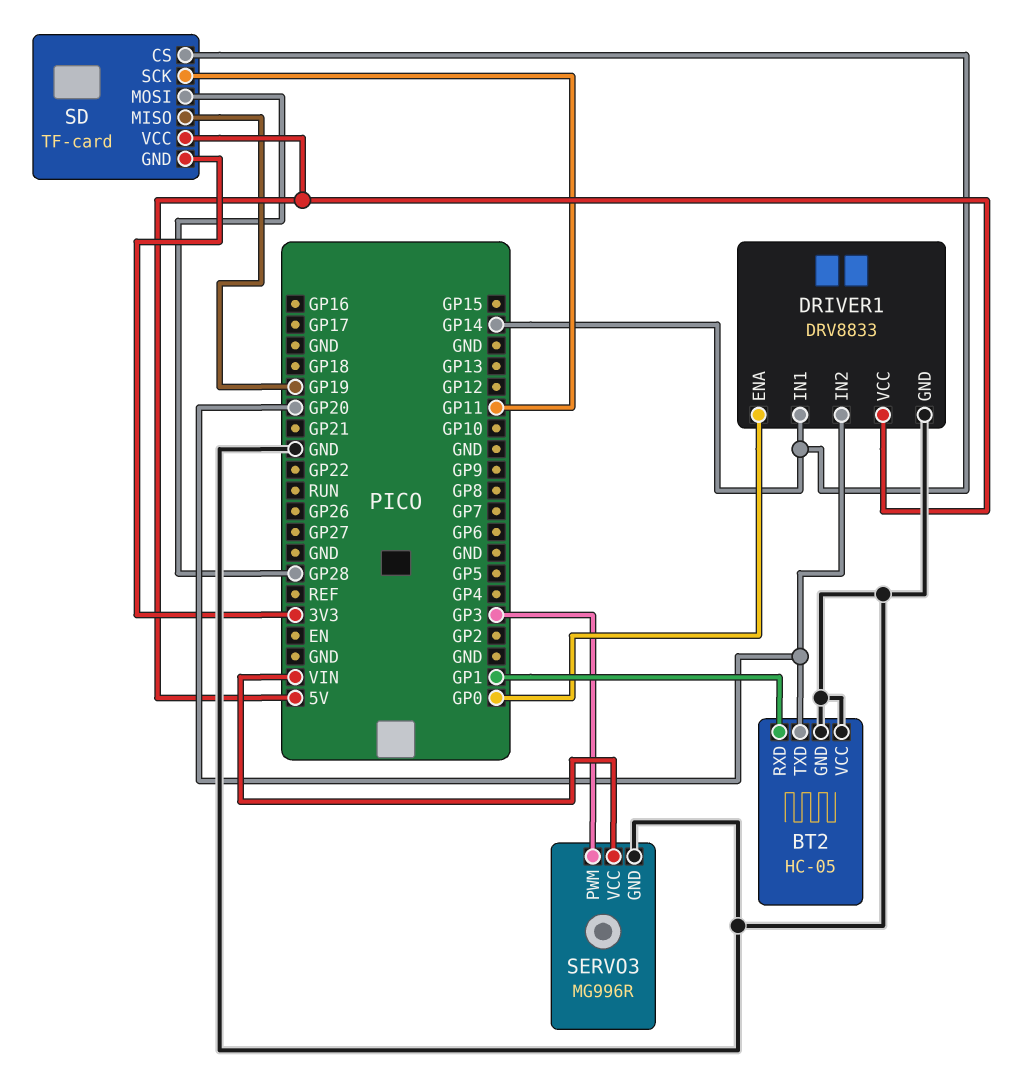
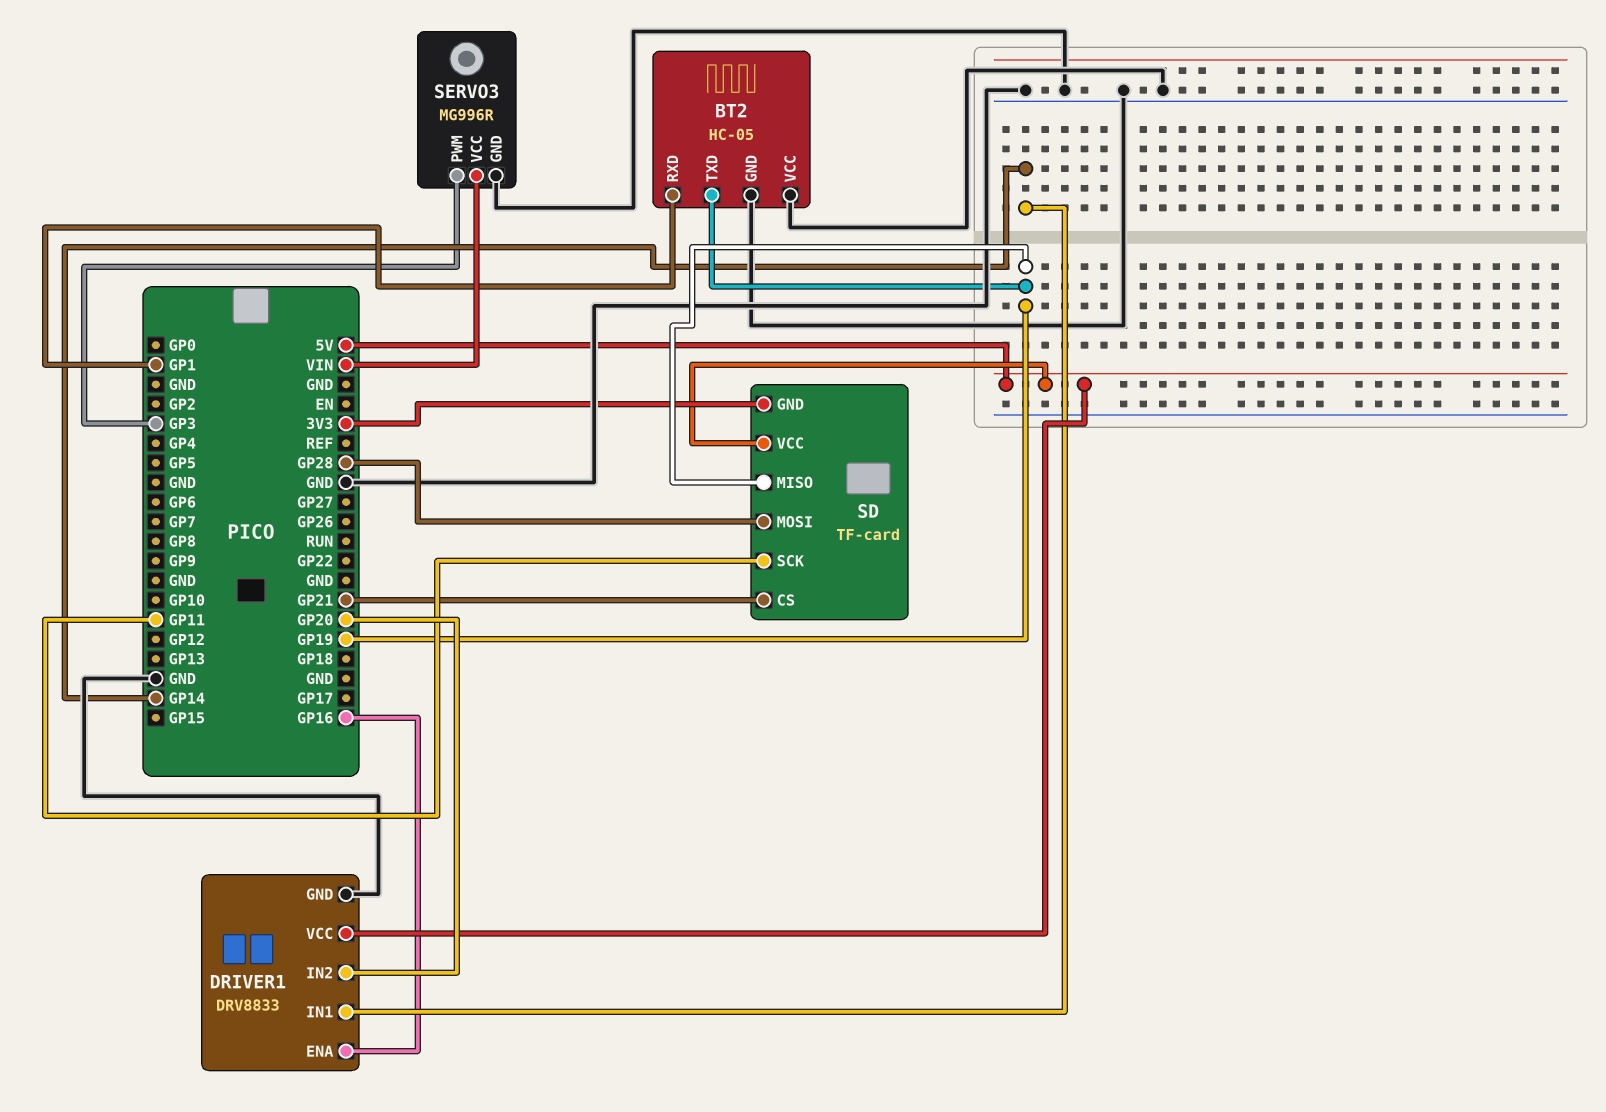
BT2 pin TXD: GP20 -> GP19
DRIVER1 pin ENA: GP0 -> GP16
SD pin CS: GP14 -> GP21

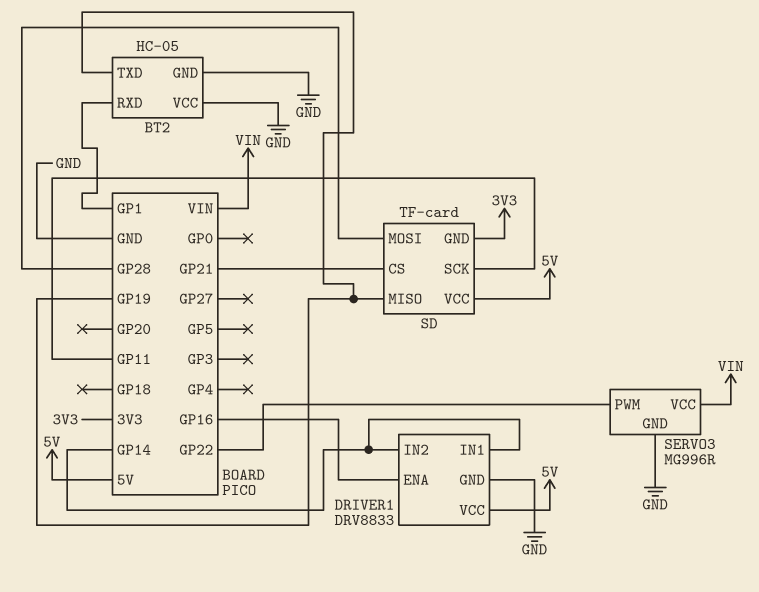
DRIVER1 pin IN2: GP20 -> GP14
SERVO3 pin PWM: GP3 -> GP22

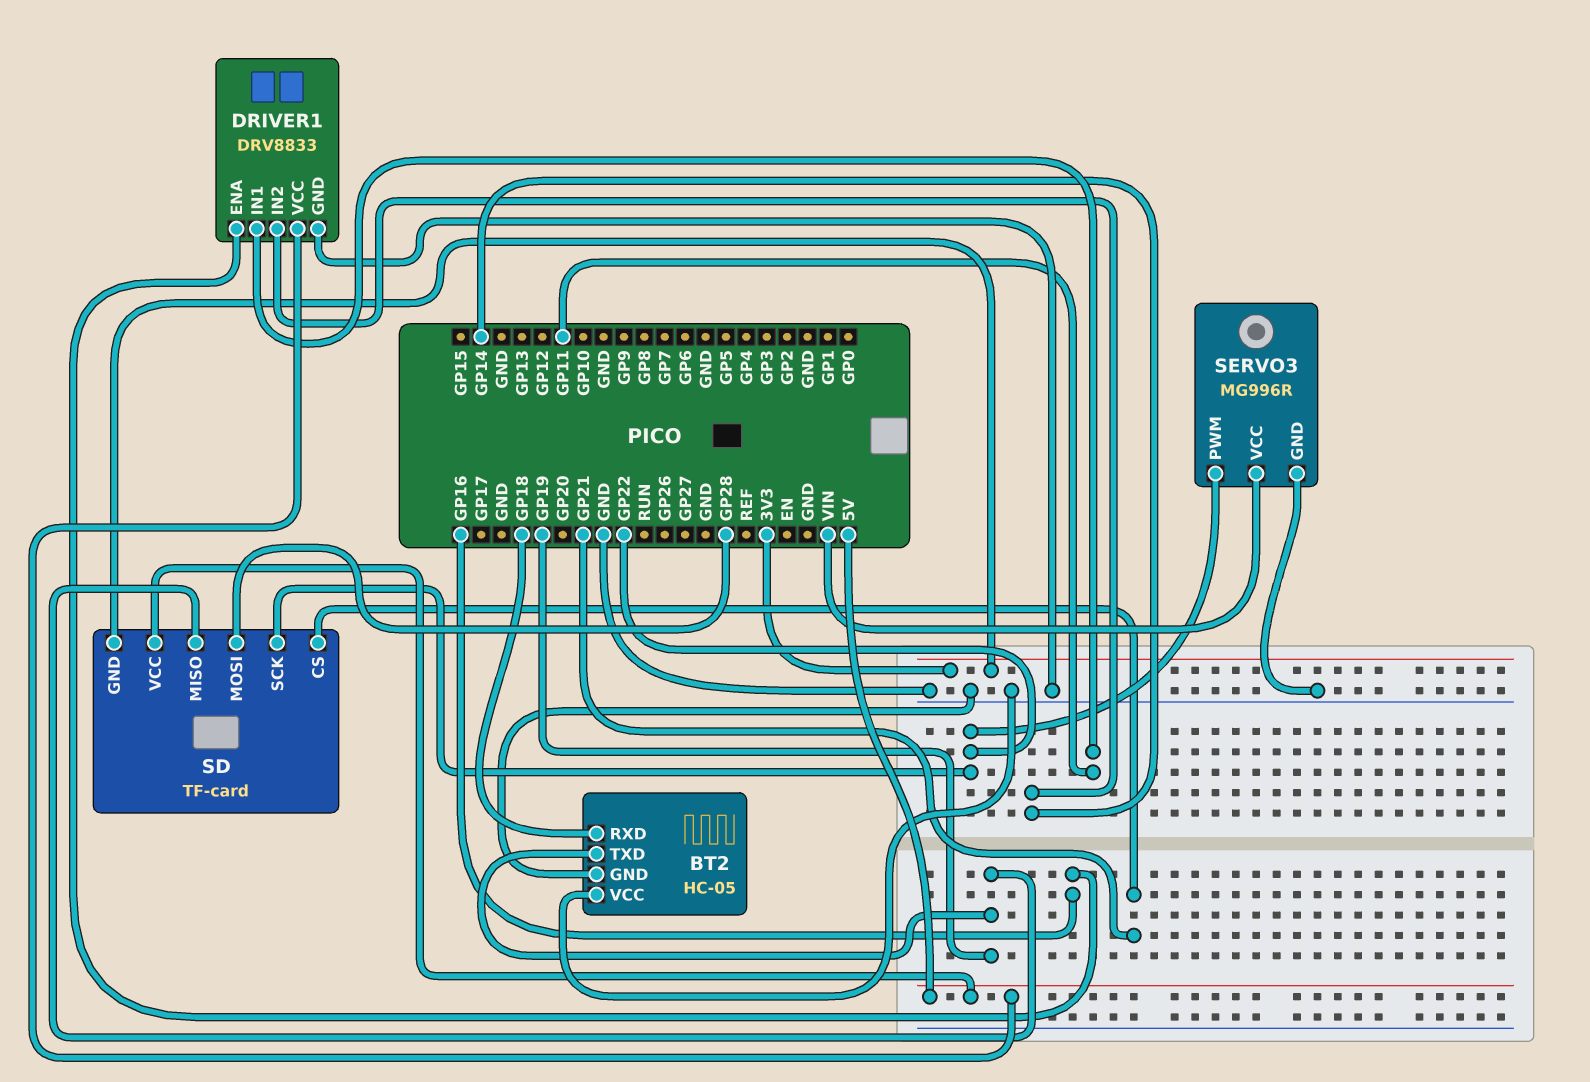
BT2 pin RXD: GP1 -> GP18
DRIVER1 pin IN1: GP14 -> GP11
SD pin SCK: GP11 -> GP22

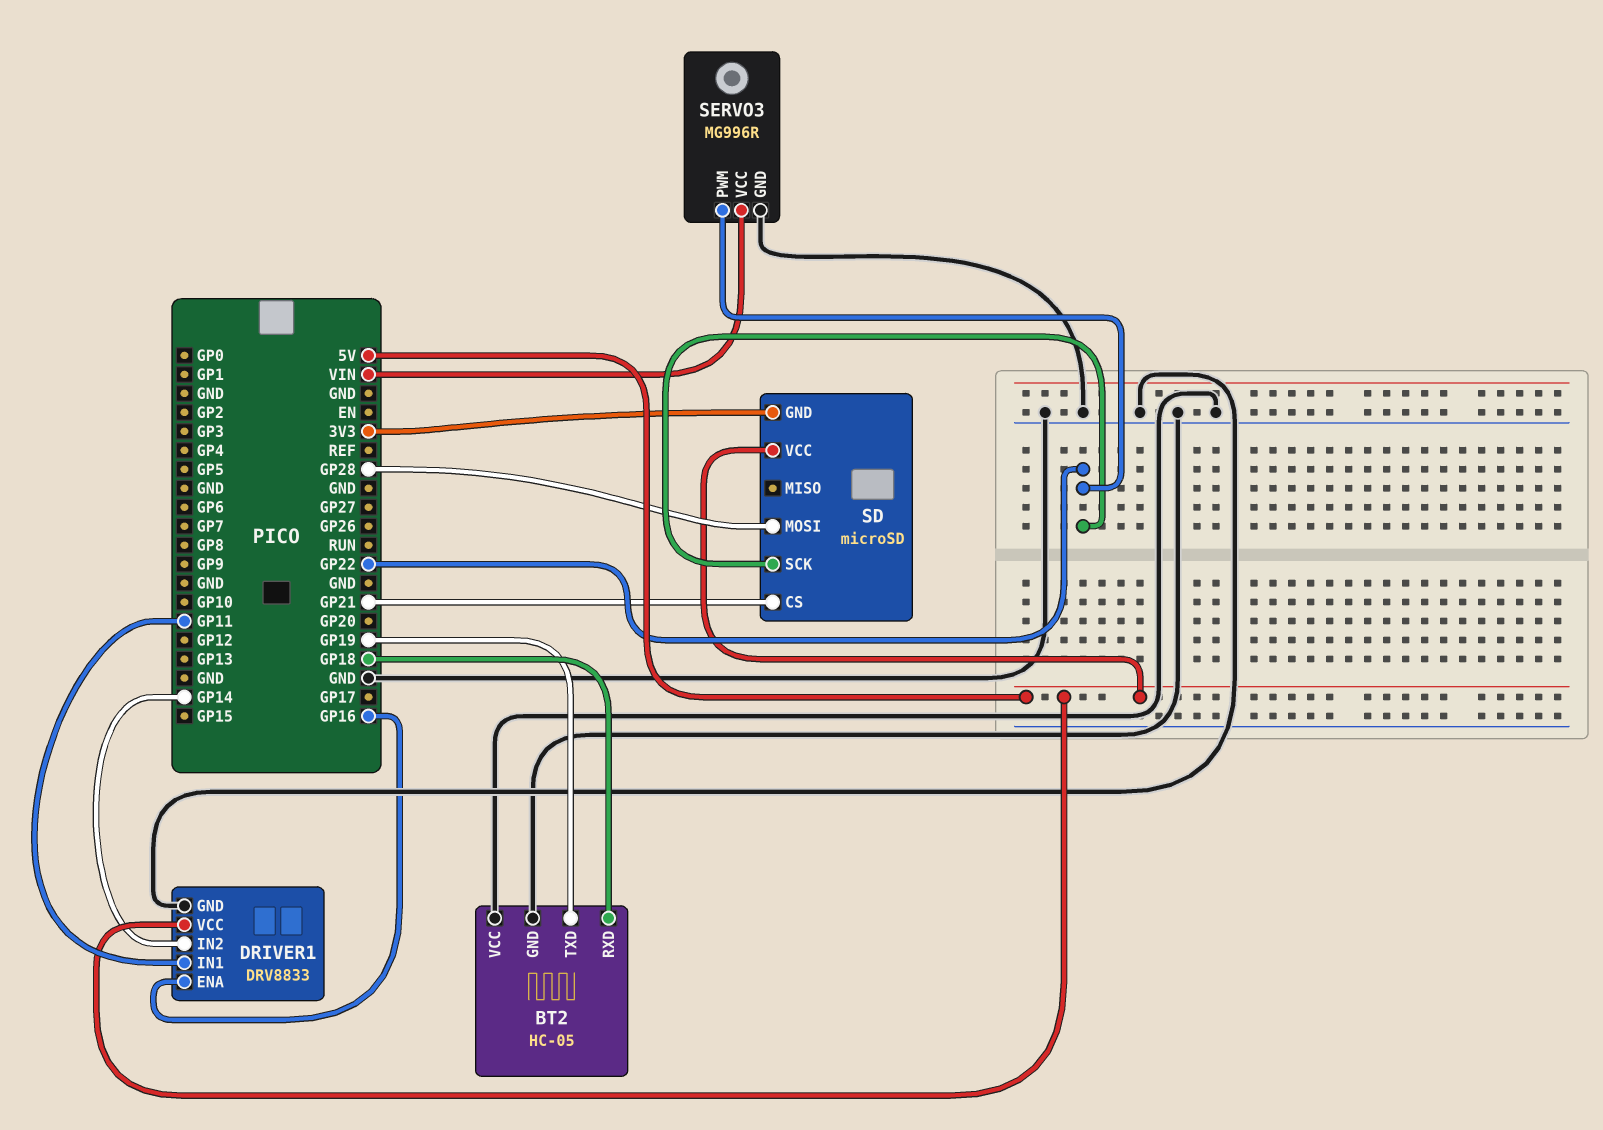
SD: TF-card -> microSD
SD pin MISO: GP19 -> none

